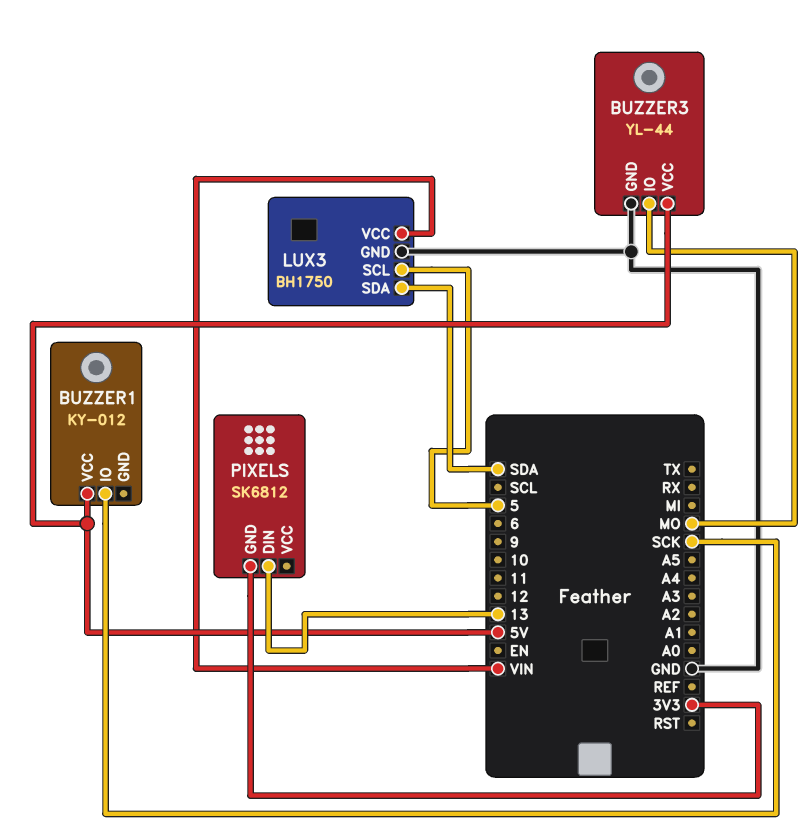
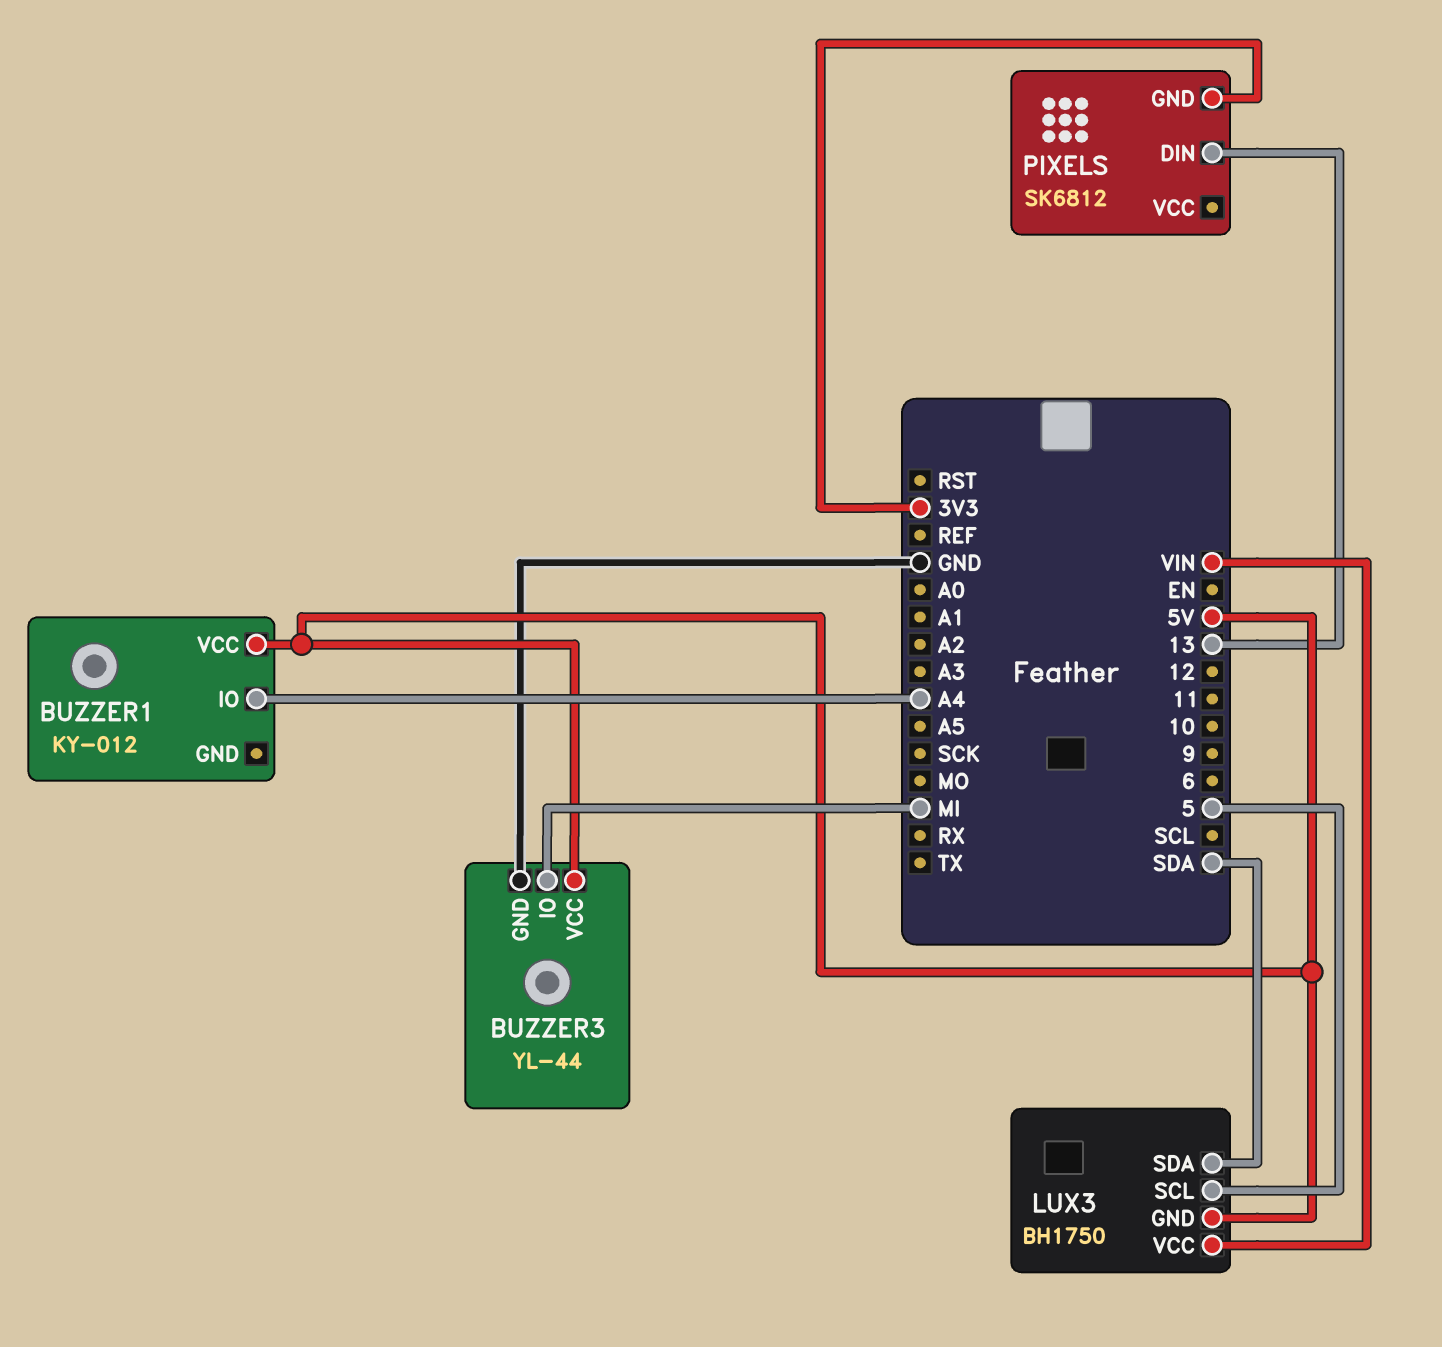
BUZZER1 pin IO: SCK -> A4
BUZZER3 pin IO: MO -> MI
LUX3 pin GND: GND -> 5V

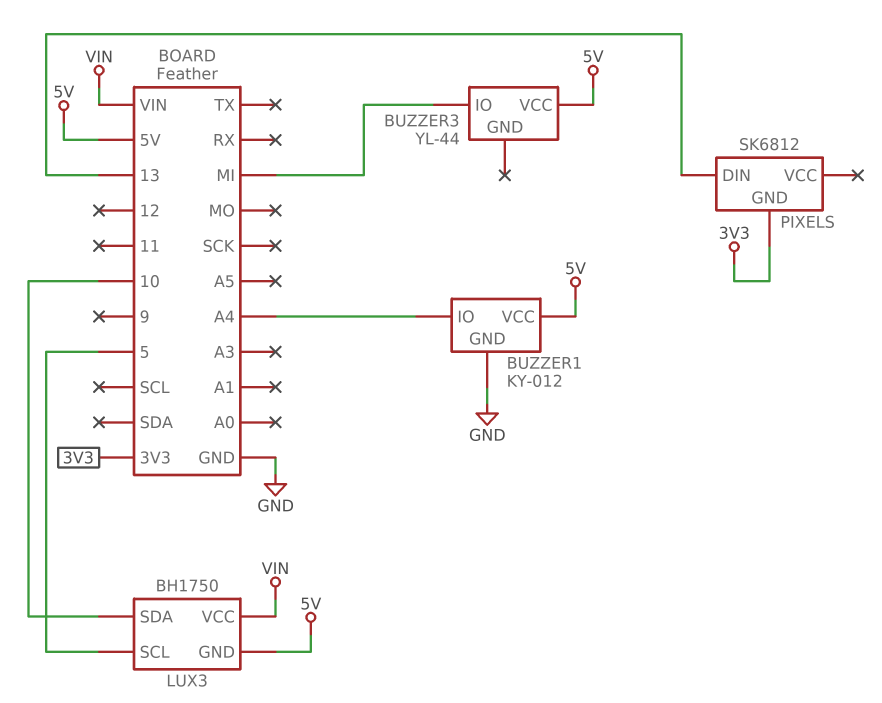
BUZZER1 pin GND: none -> GND
BUZZER3 pin GND: GND -> none
LUX3 pin SDA: SDA -> 10

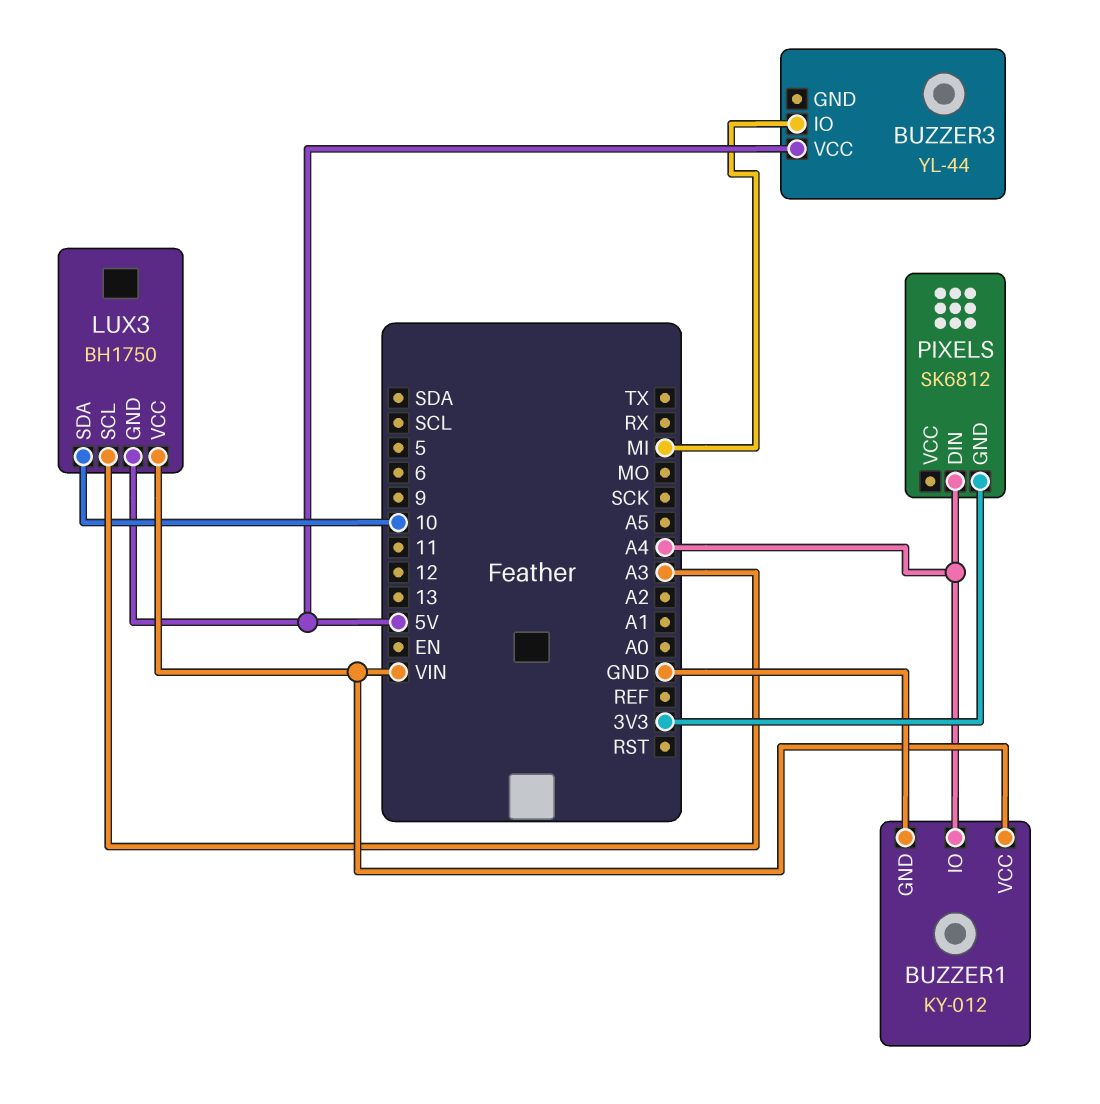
BUZZER1 pin VCC: 5V -> VIN
LUX3 pin SCL: 5 -> A3
PIXELS pin DIN: 13 -> A4

